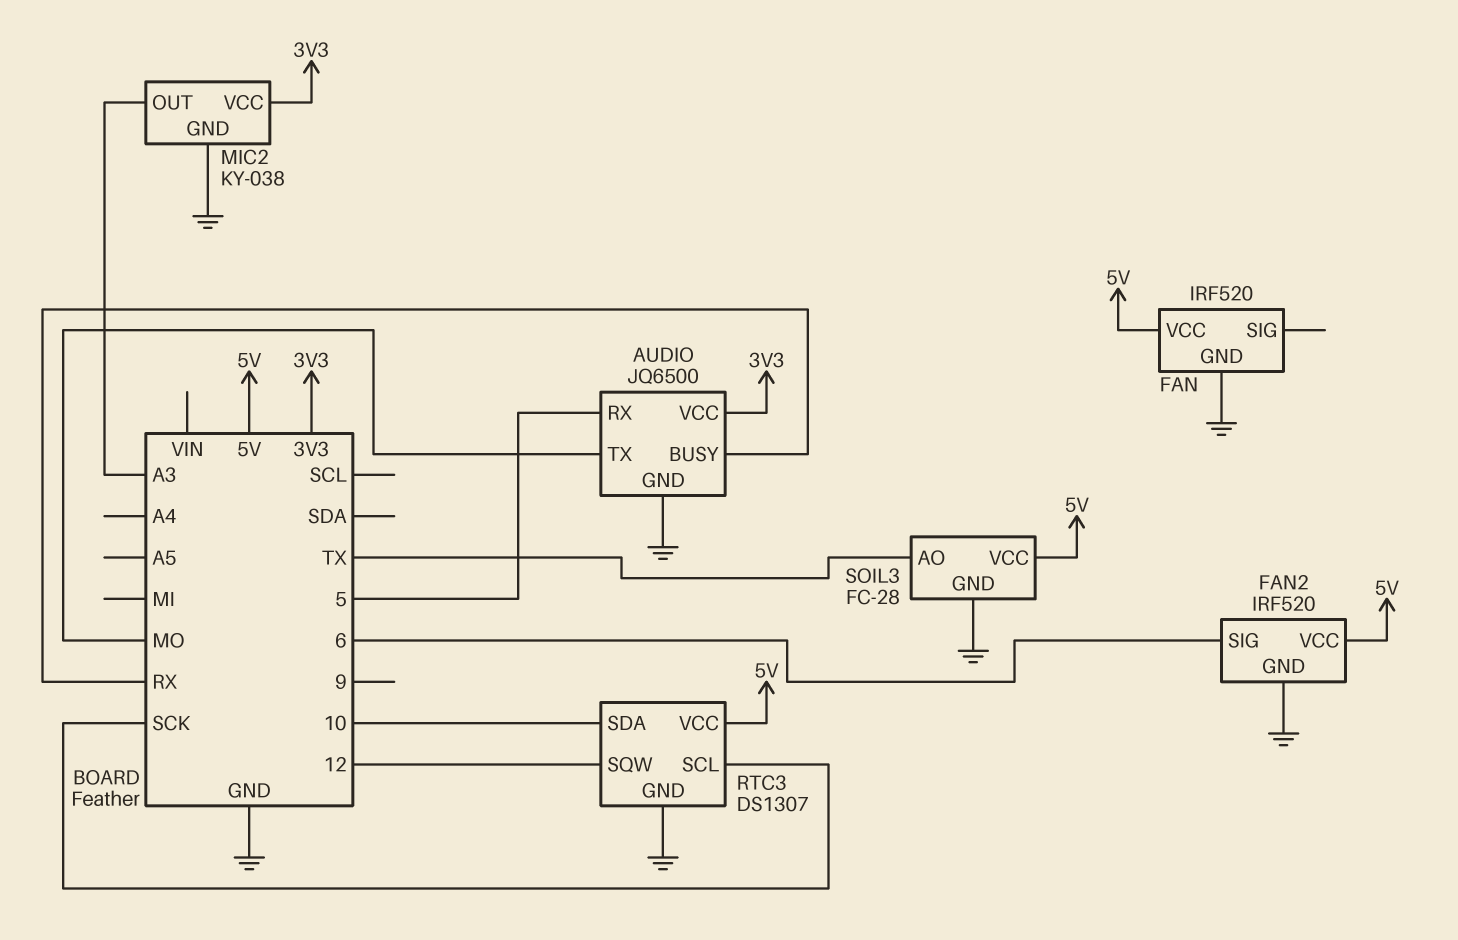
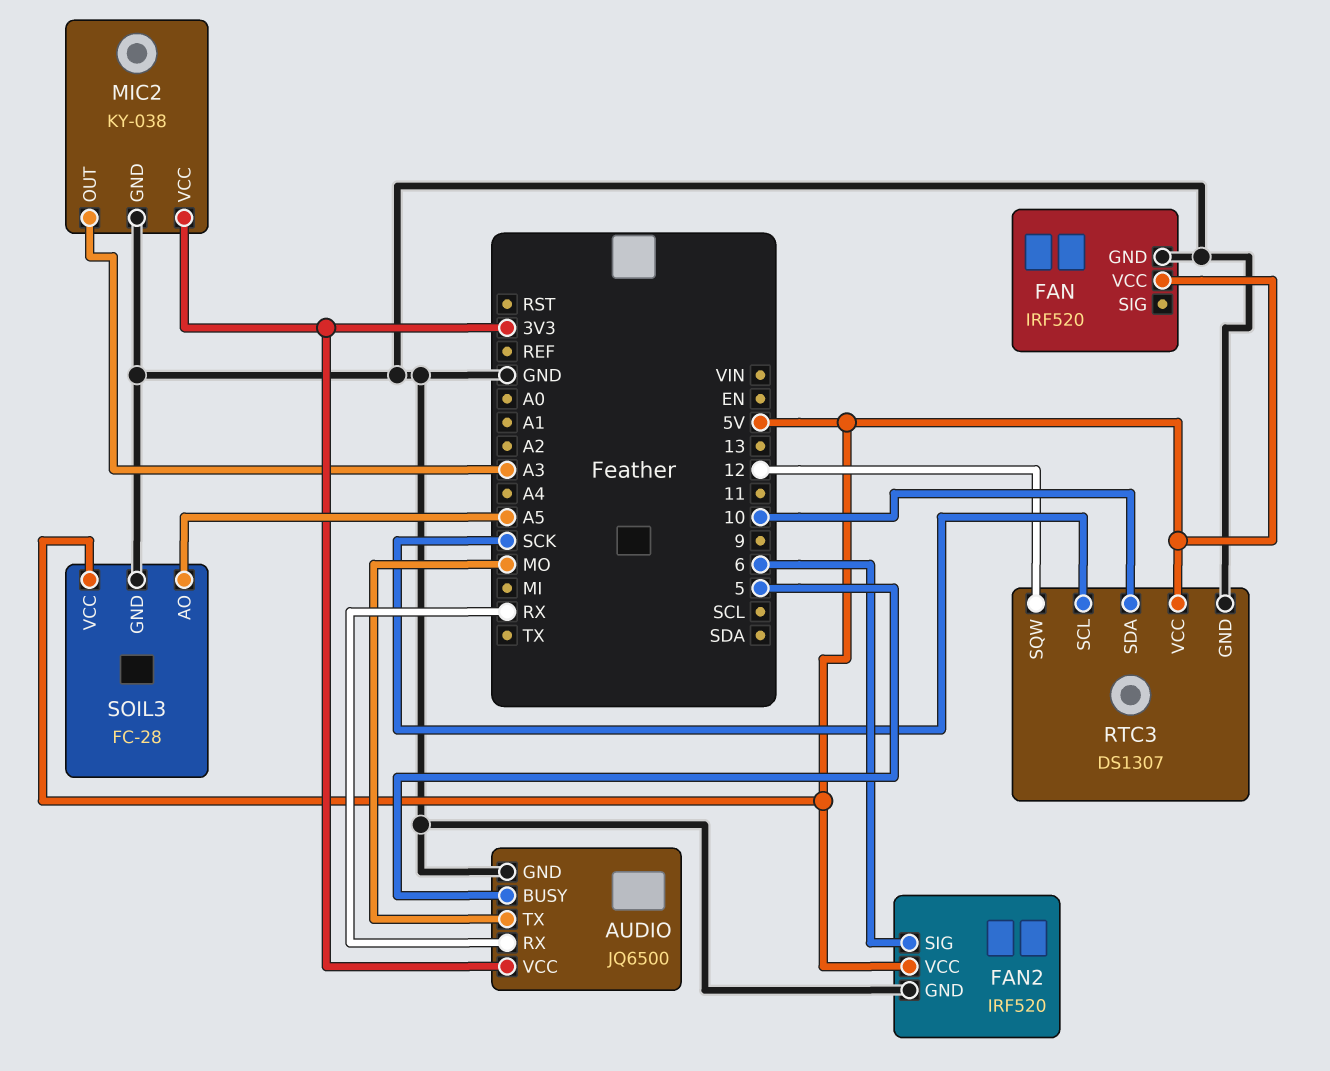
AUDIO pin BUSY: RX -> 5
AUDIO pin RX: 5 -> RX
SOIL3 pin AO: TX -> A5

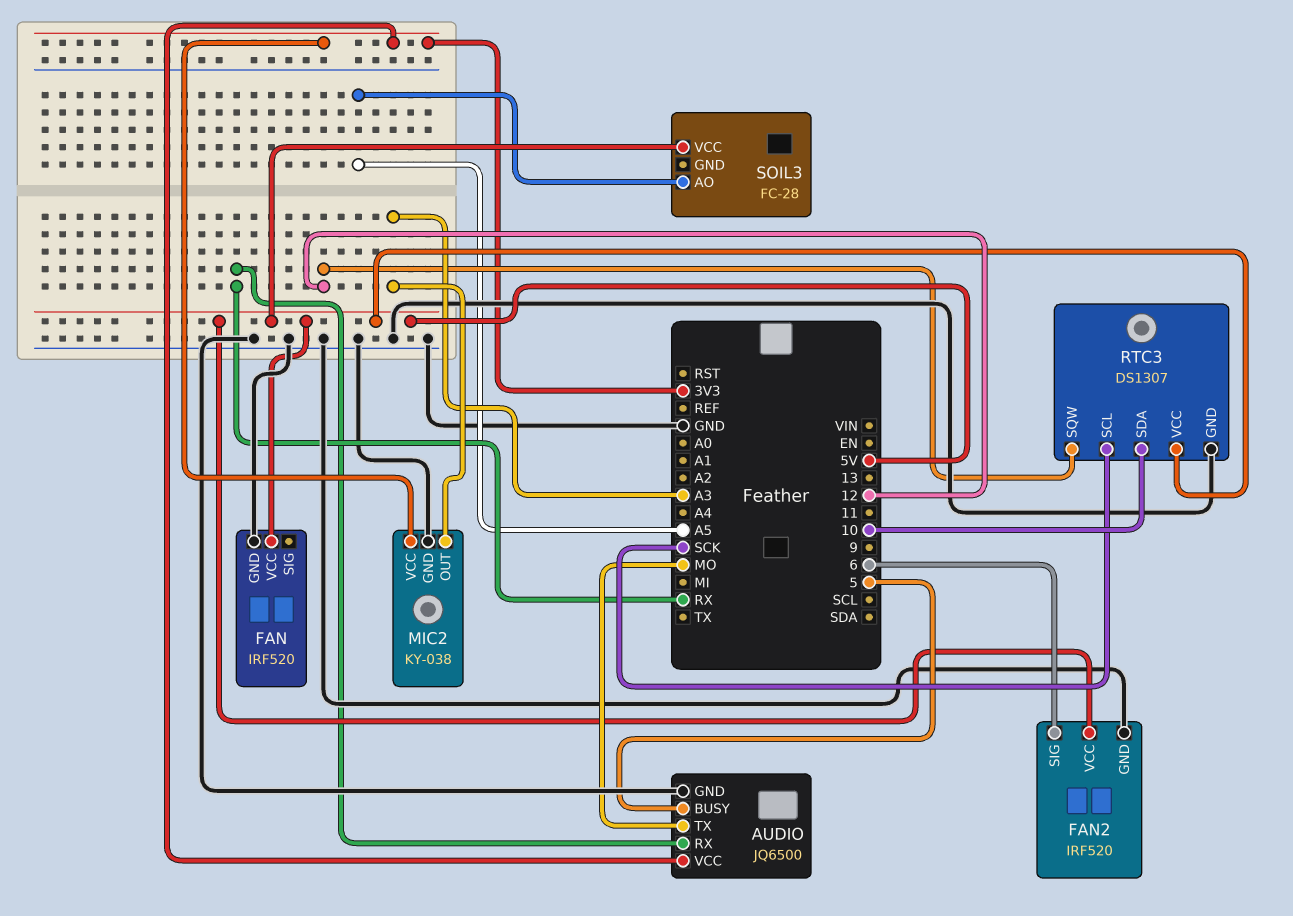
SOIL3 pin GND: GND -> none

